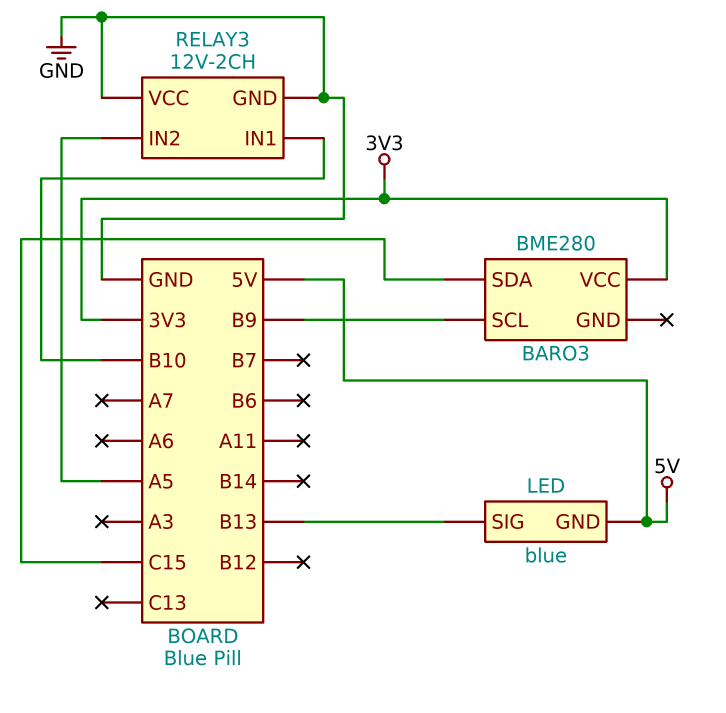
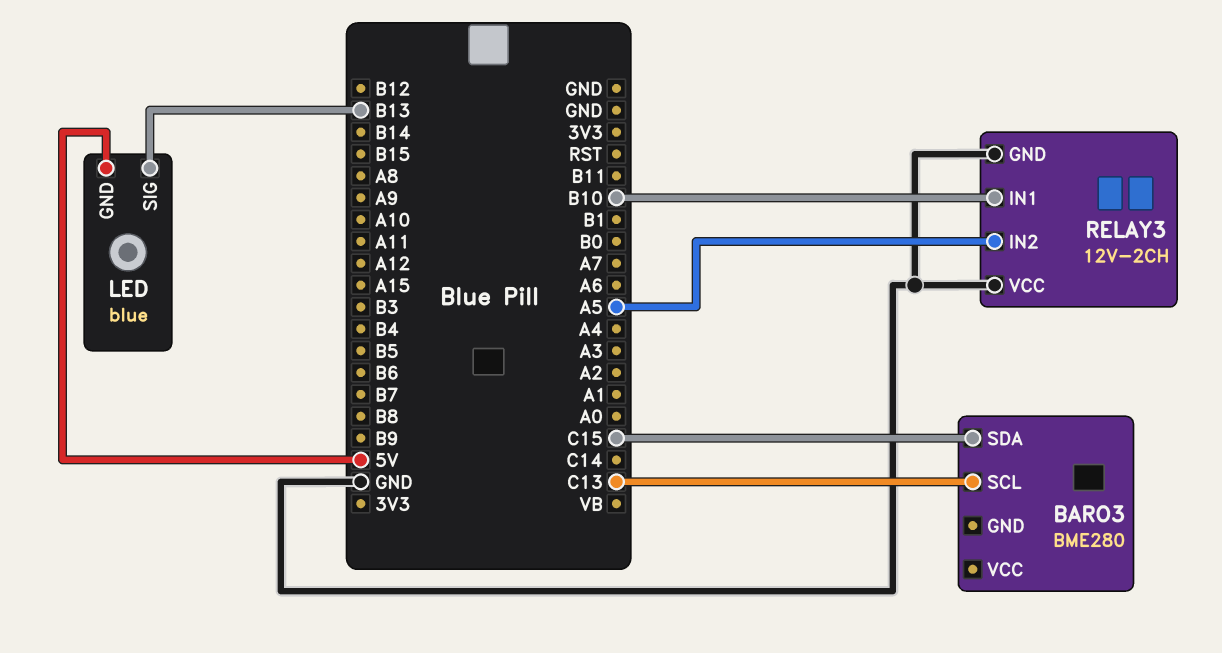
BARO3 pin SCL: B9 -> C13
BARO3 pin VCC: 3V3 -> none

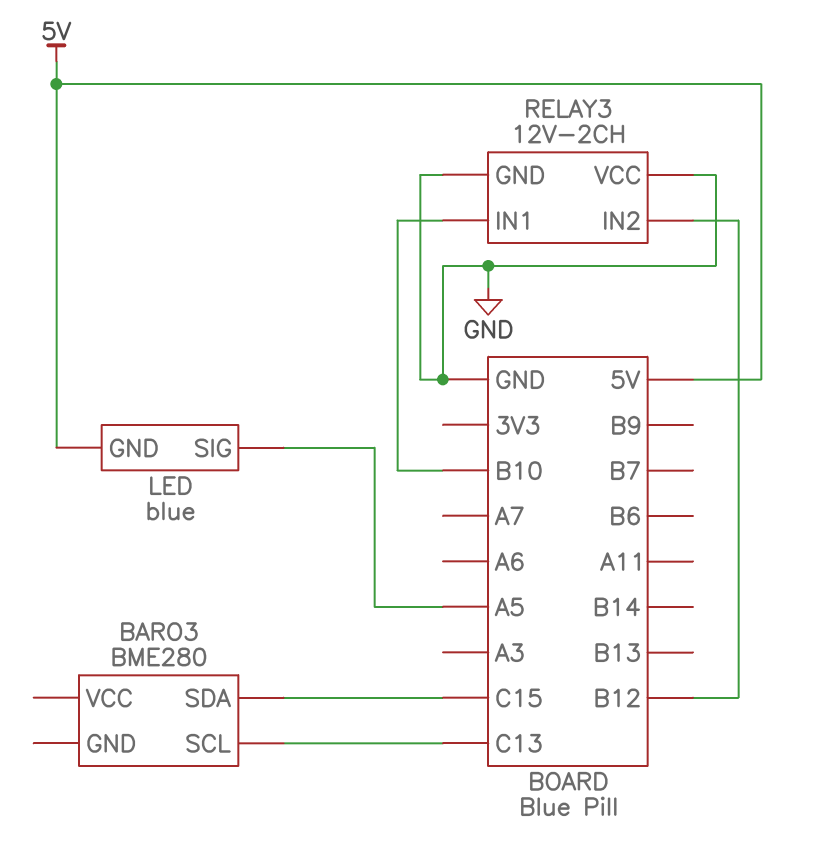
LED pin SIG: B13 -> A5
RELAY3 pin IN2: A5 -> B12

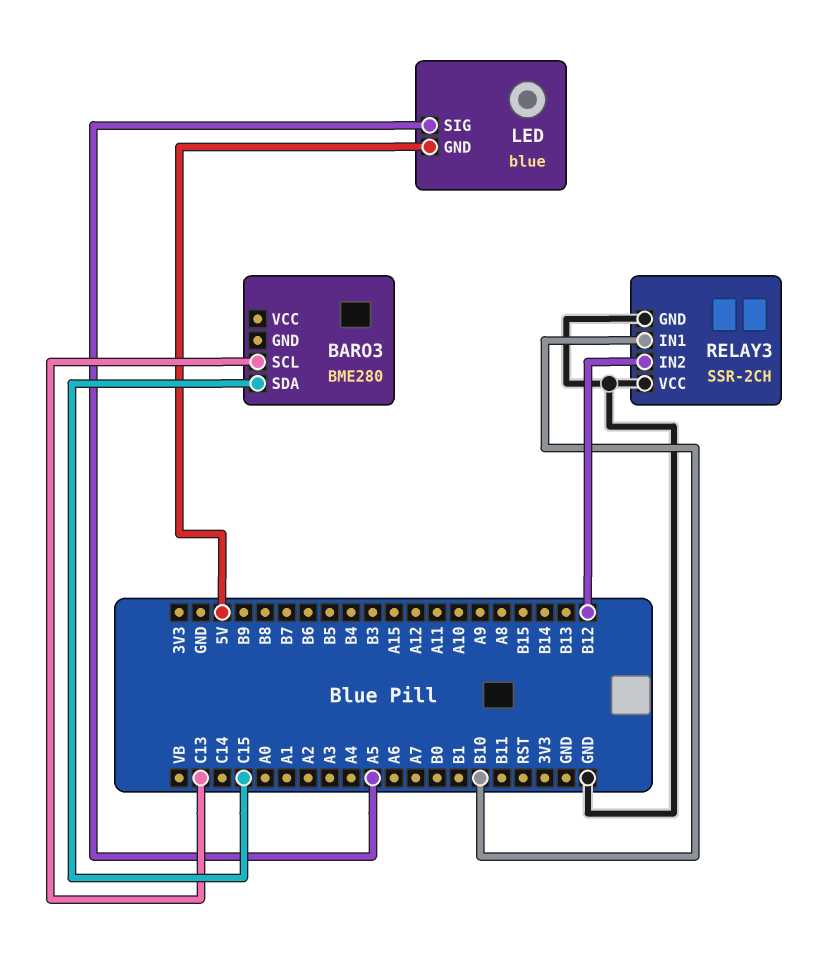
RELAY3: 12V-2CH -> SSR-2CH

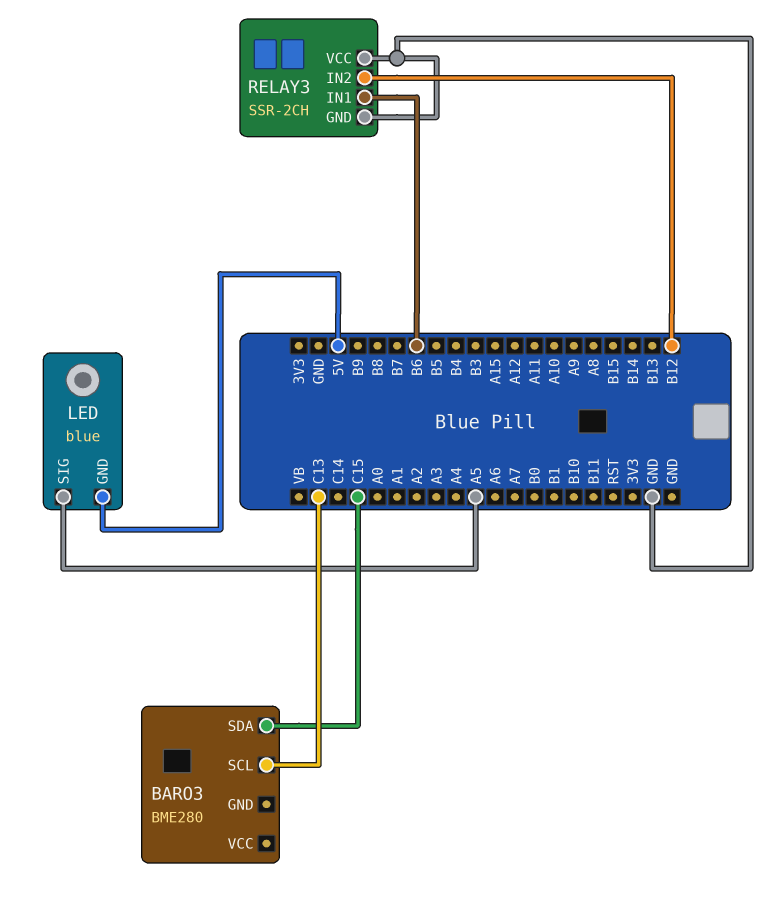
RELAY3 pin IN1: B10 -> B6

